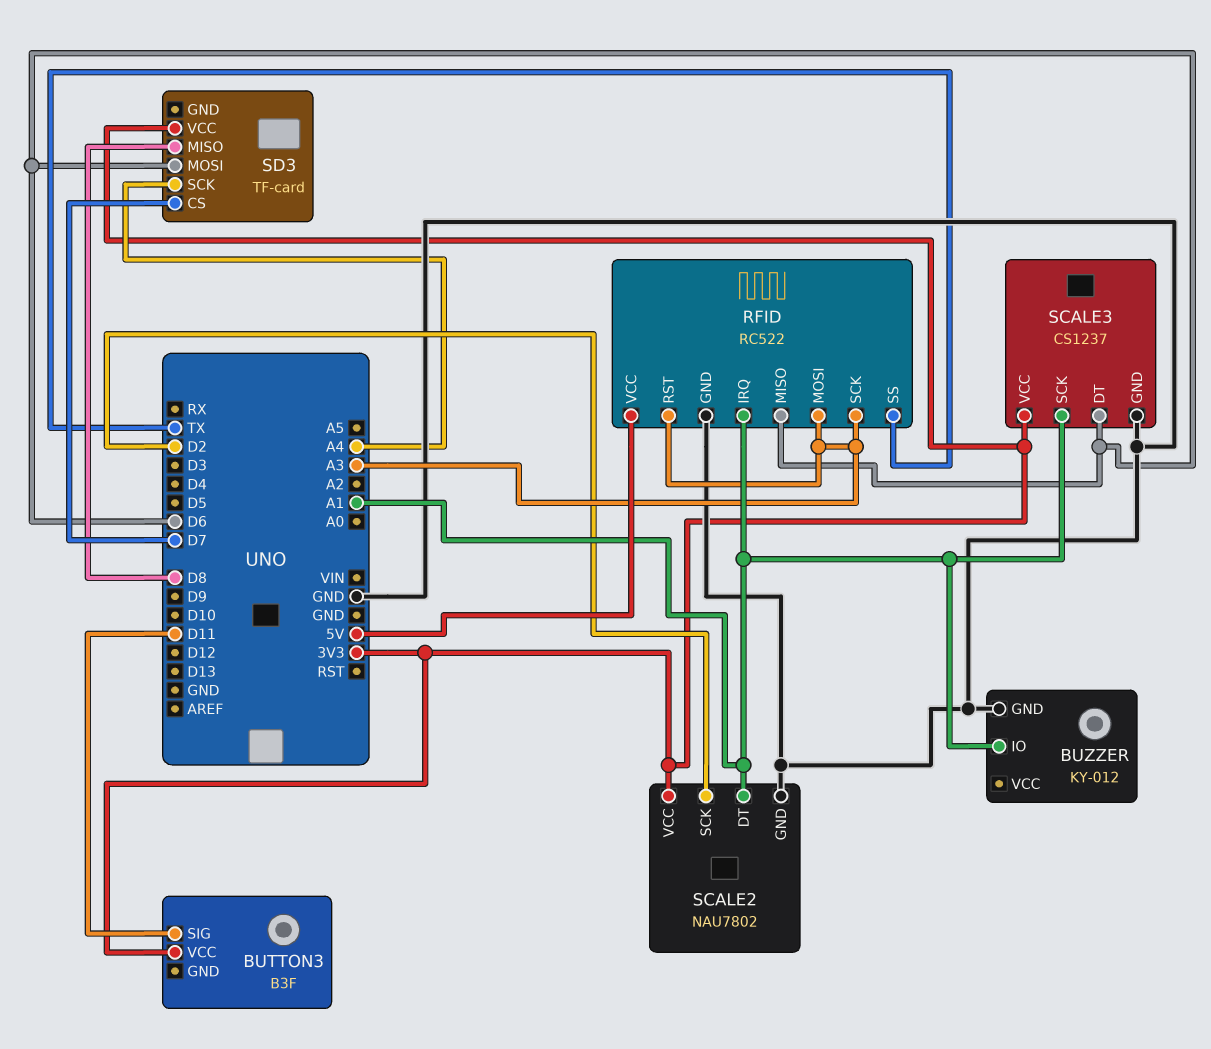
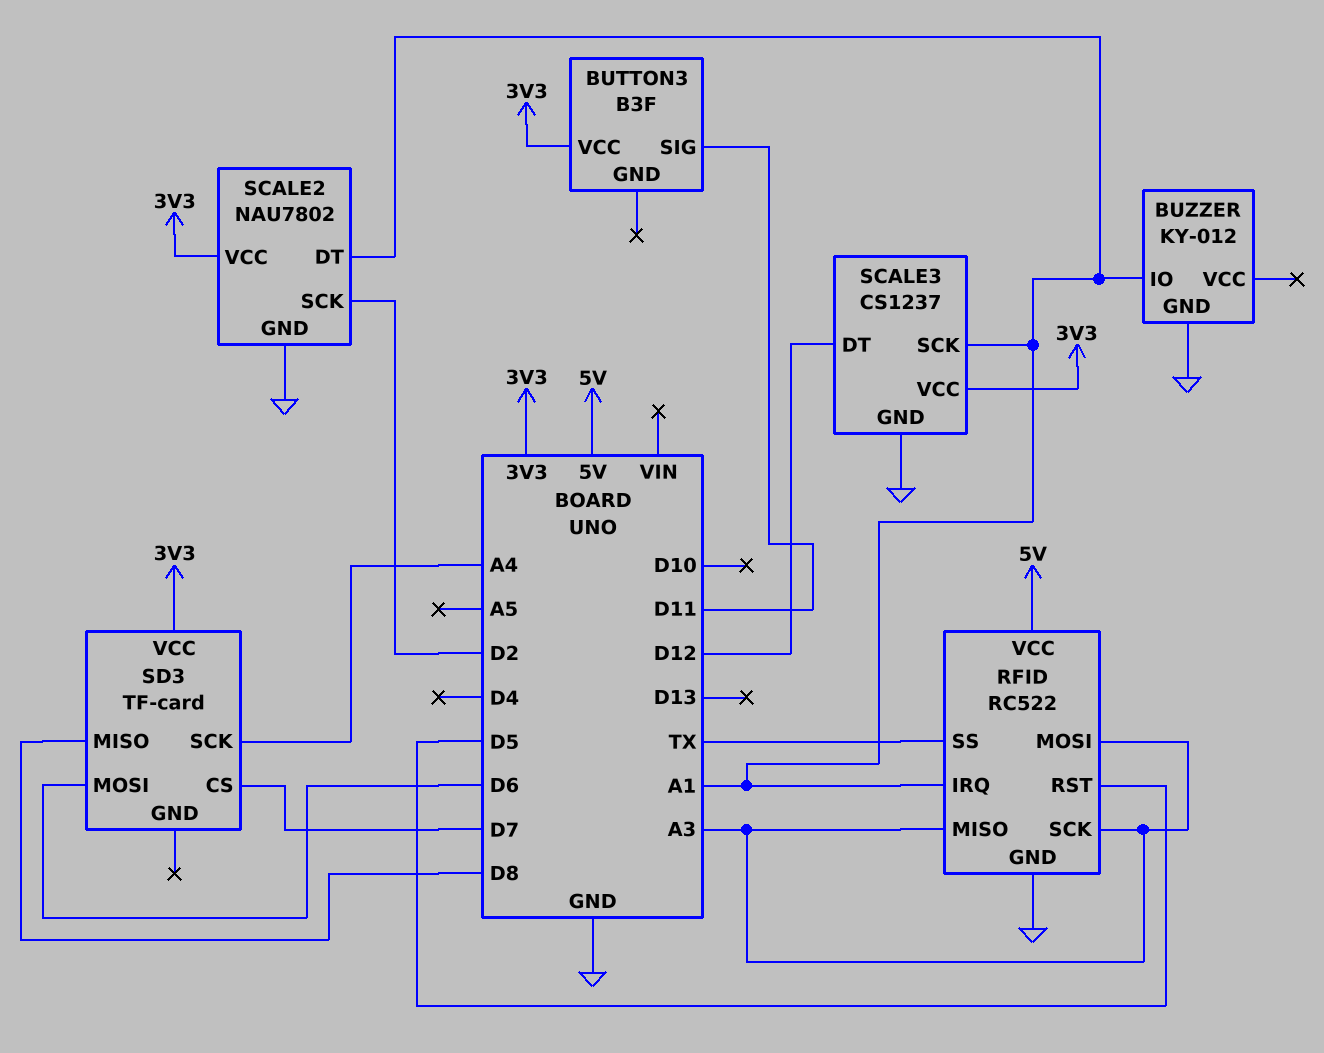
RFID pin MISO: D6 -> A3
RFID pin RST: A3 -> D5
SCALE3 pin DT: D6 -> D12

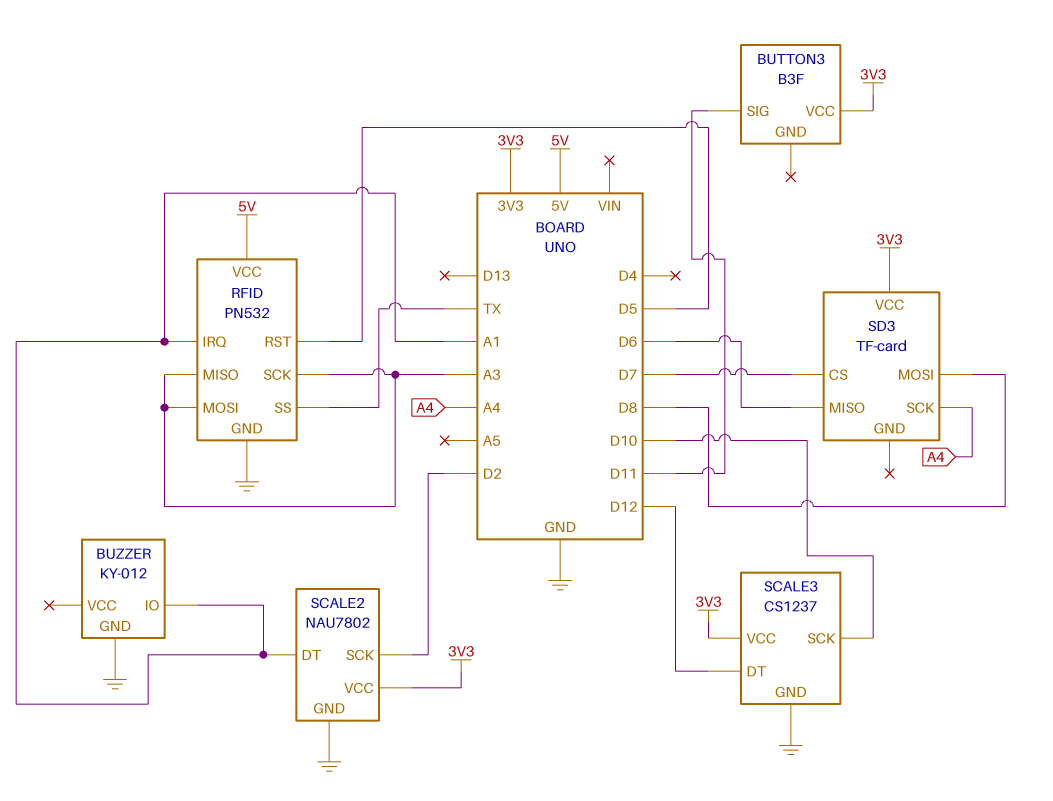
RFID: RC522 -> PN532
SCALE3 pin SCK: A1 -> D10
SD3 pin MISO: D8 -> D6
SD3 pin MOSI: D6 -> D8

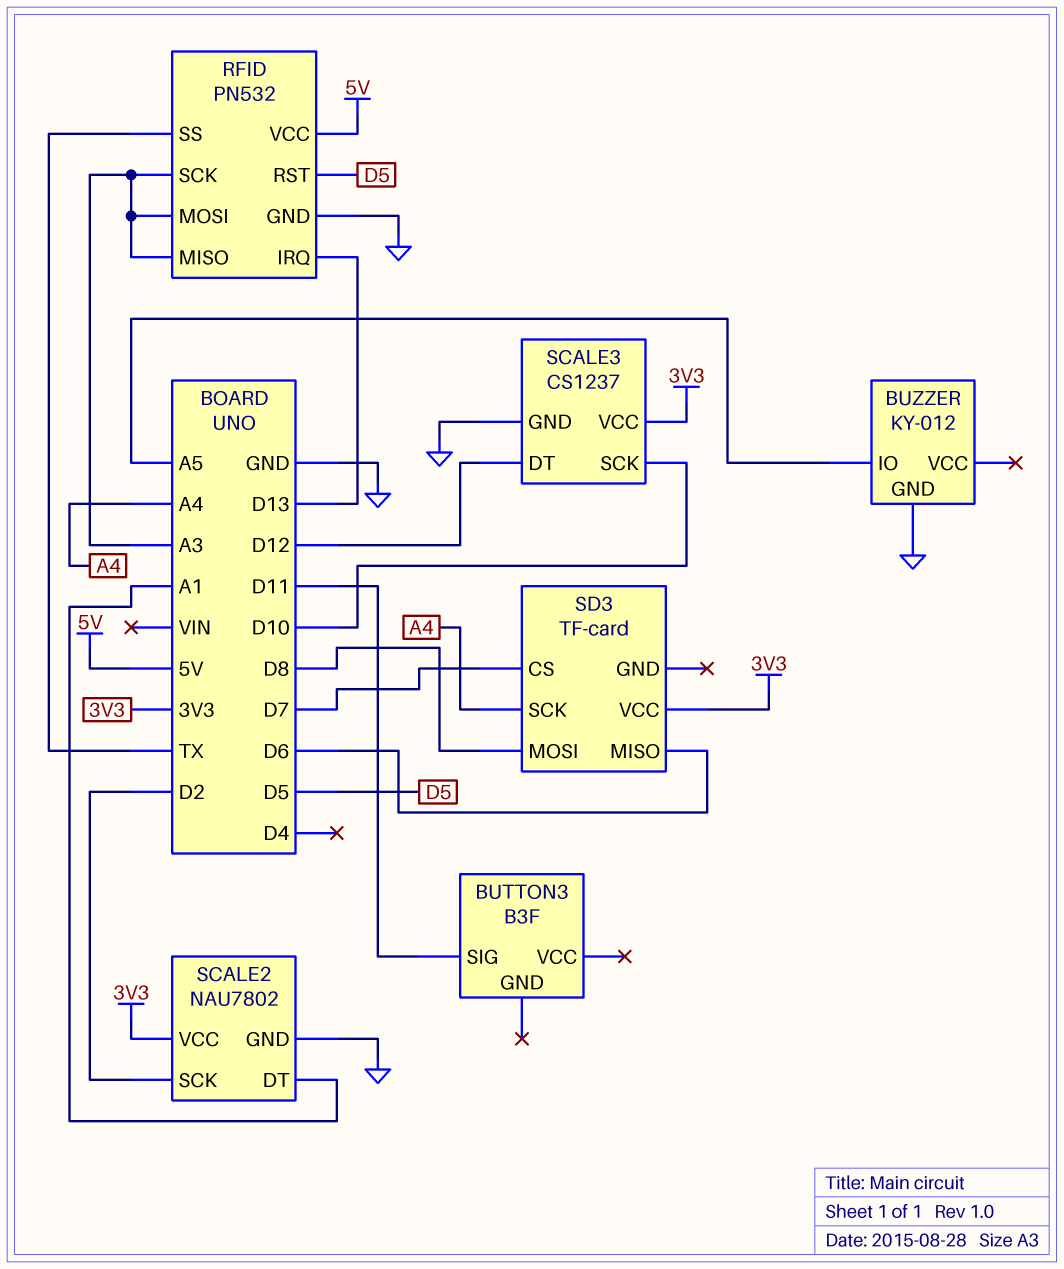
BUTTON3 pin VCC: 3V3 -> none
BUZZER pin IO: A1 -> A5
RFID pin IRQ: A1 -> D13

